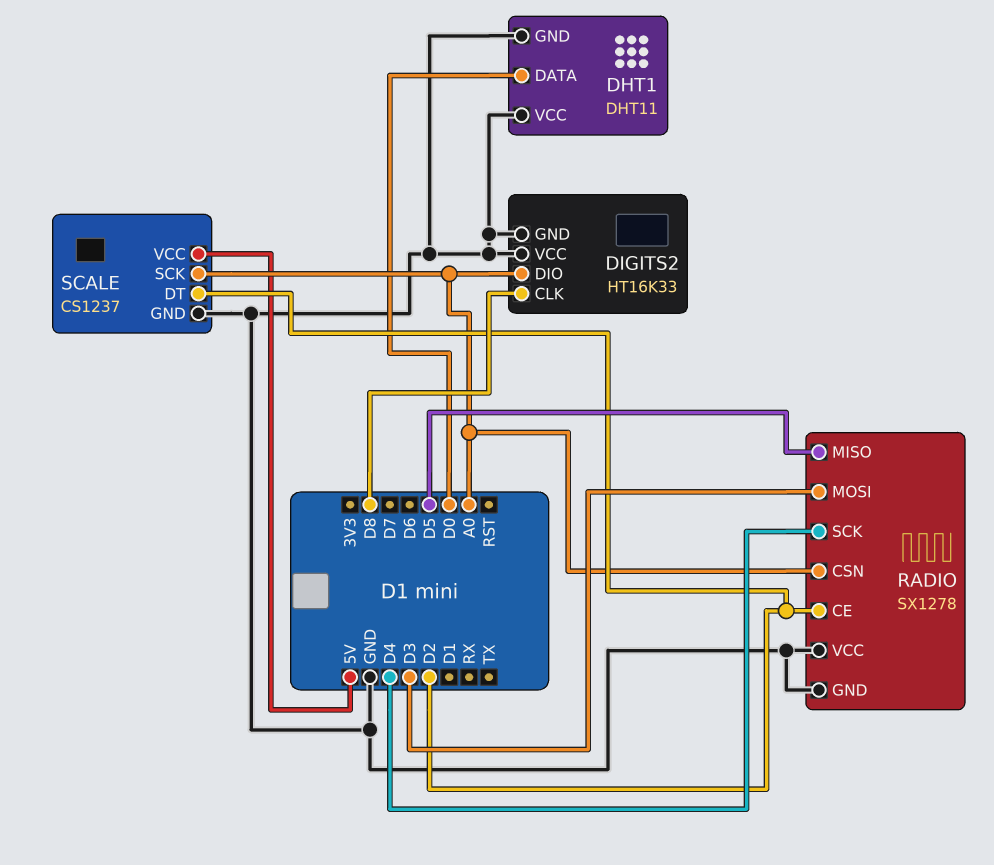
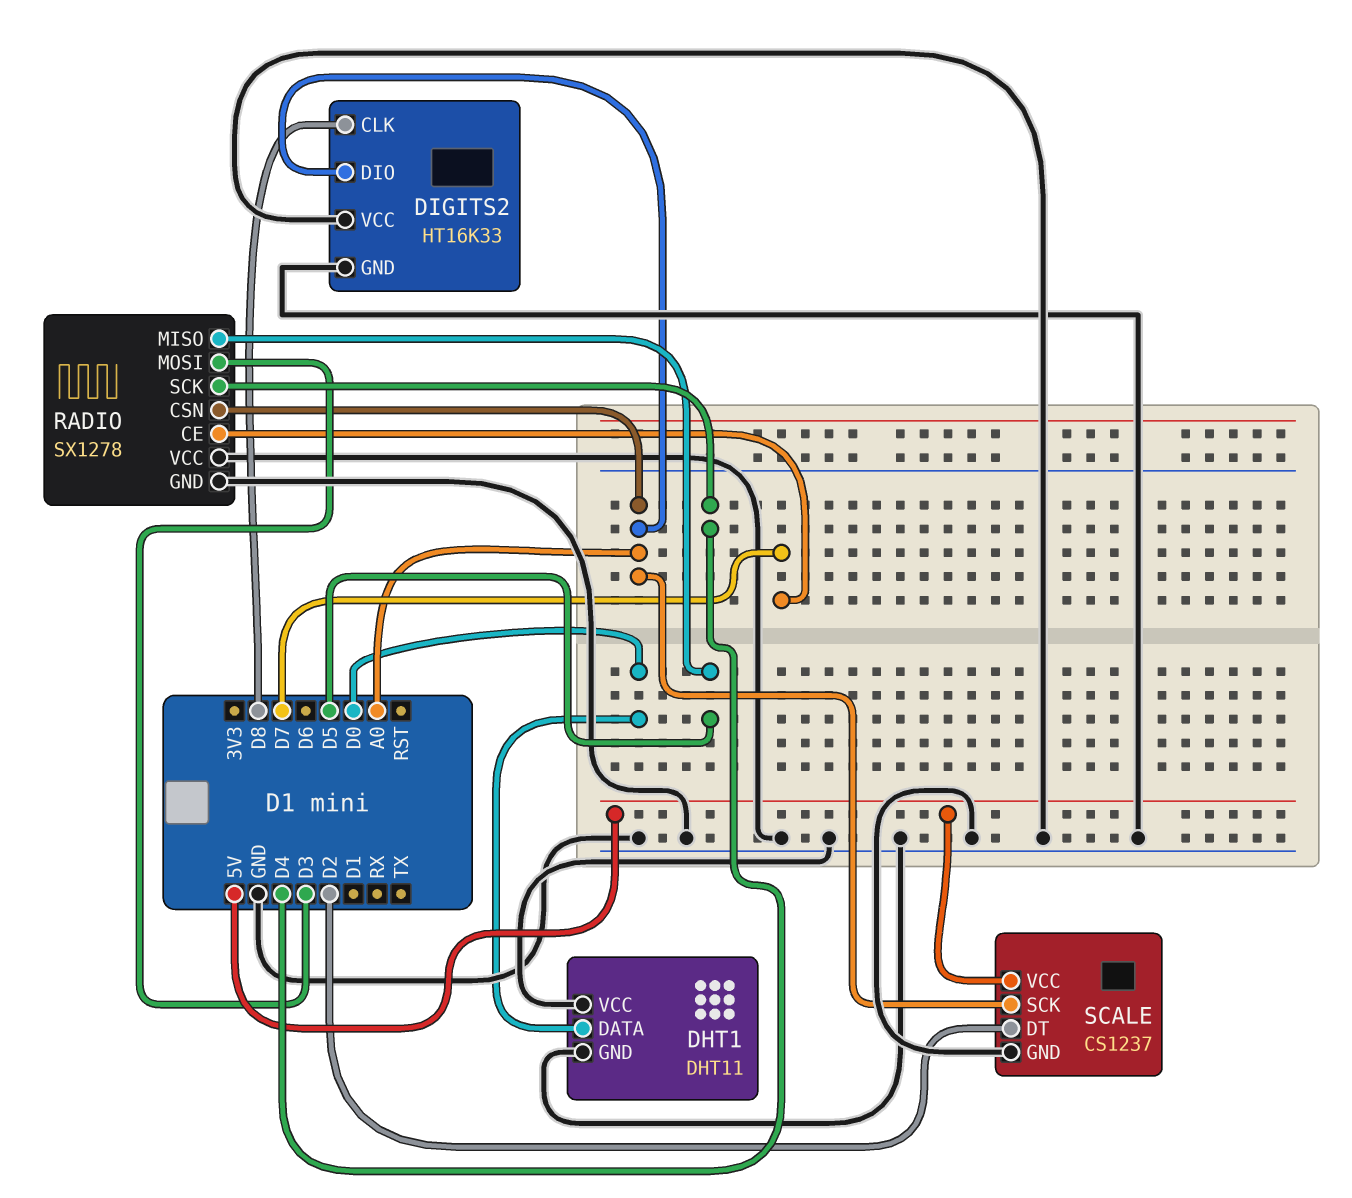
RADIO pin CE: D2 -> D7

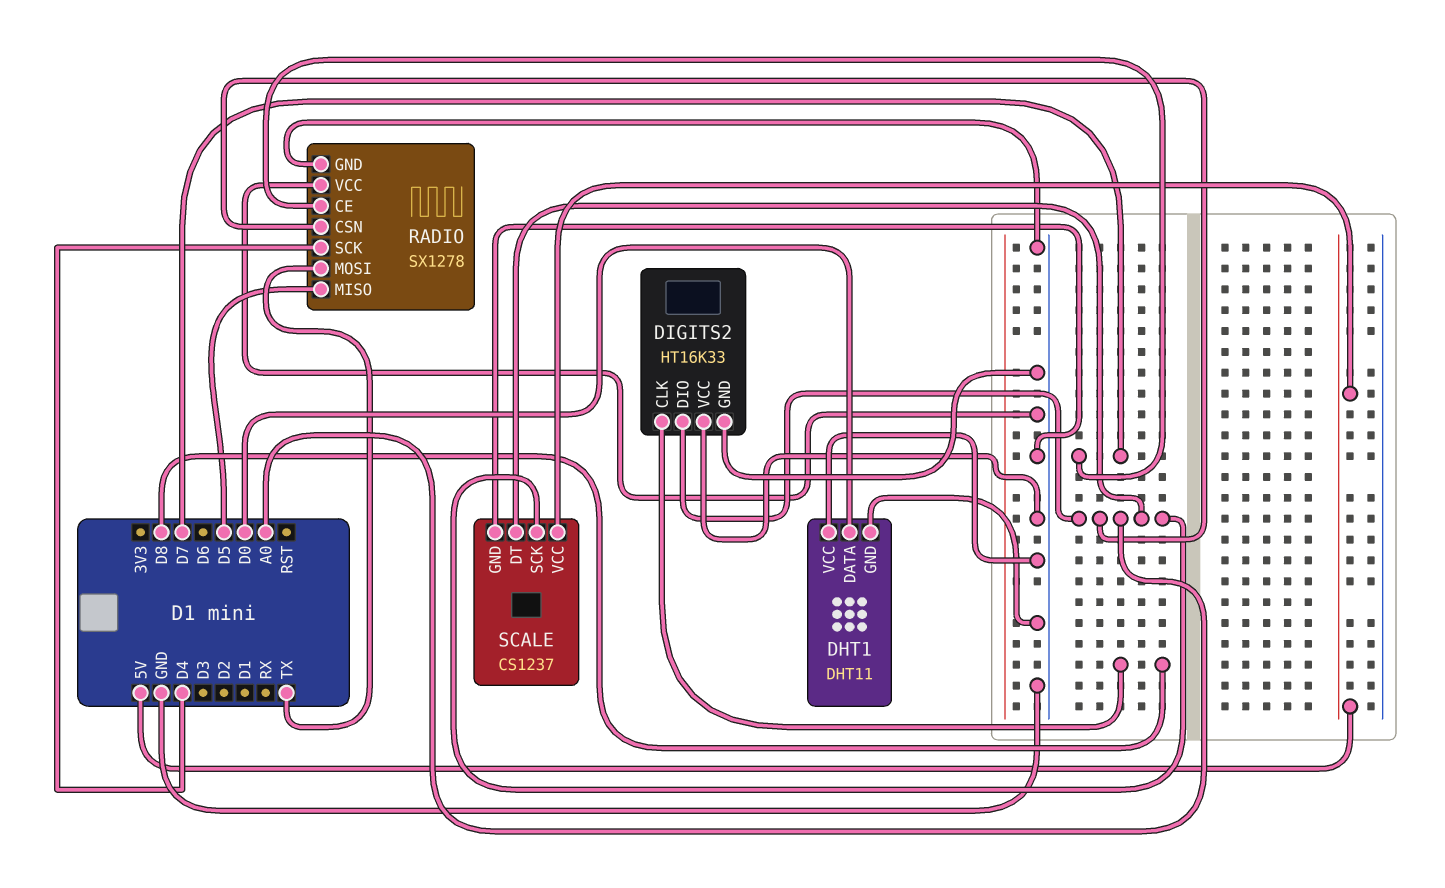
RADIO pin MOSI: D3 -> TX
SCALE pin DT: D2 -> A0

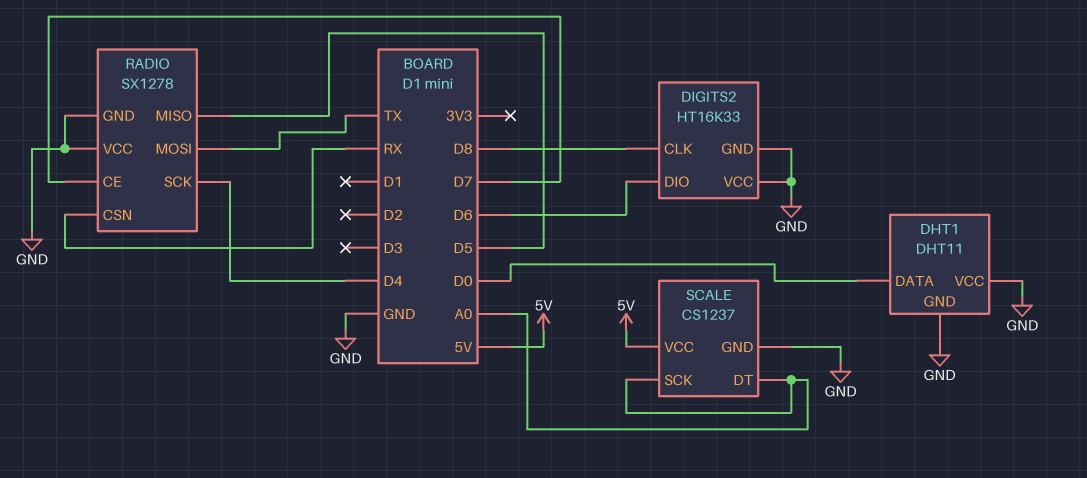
DIGITS2 pin DIO: A0 -> D6
RADIO pin CSN: A0 -> RX

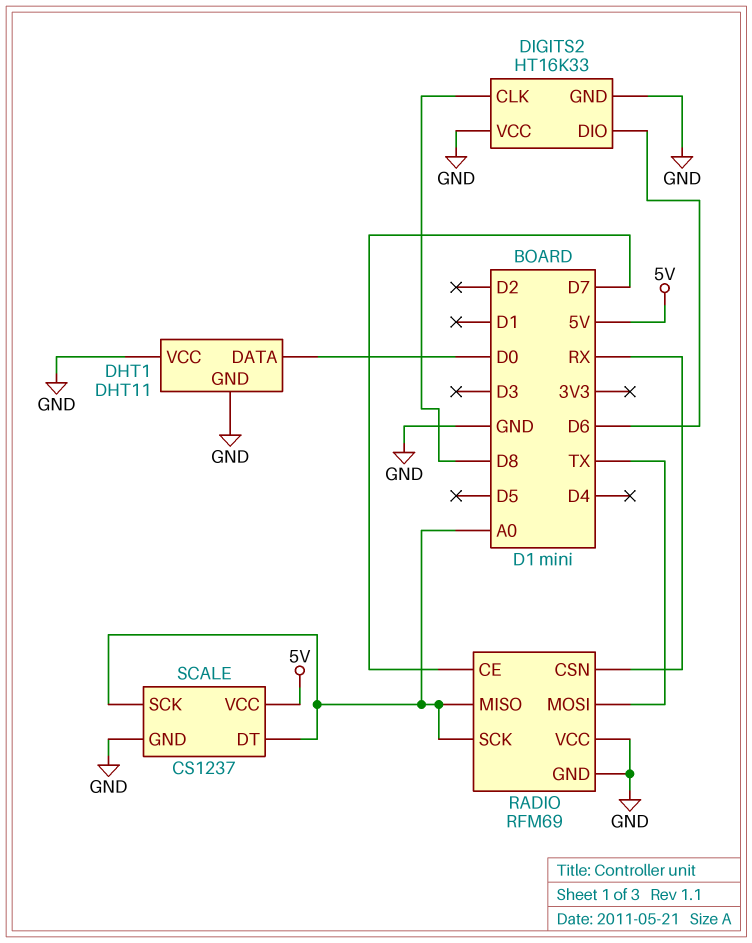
RADIO: SX1278 -> RFM69
RADIO pin MISO: D5 -> A0
RADIO pin SCK: D4 -> A0

